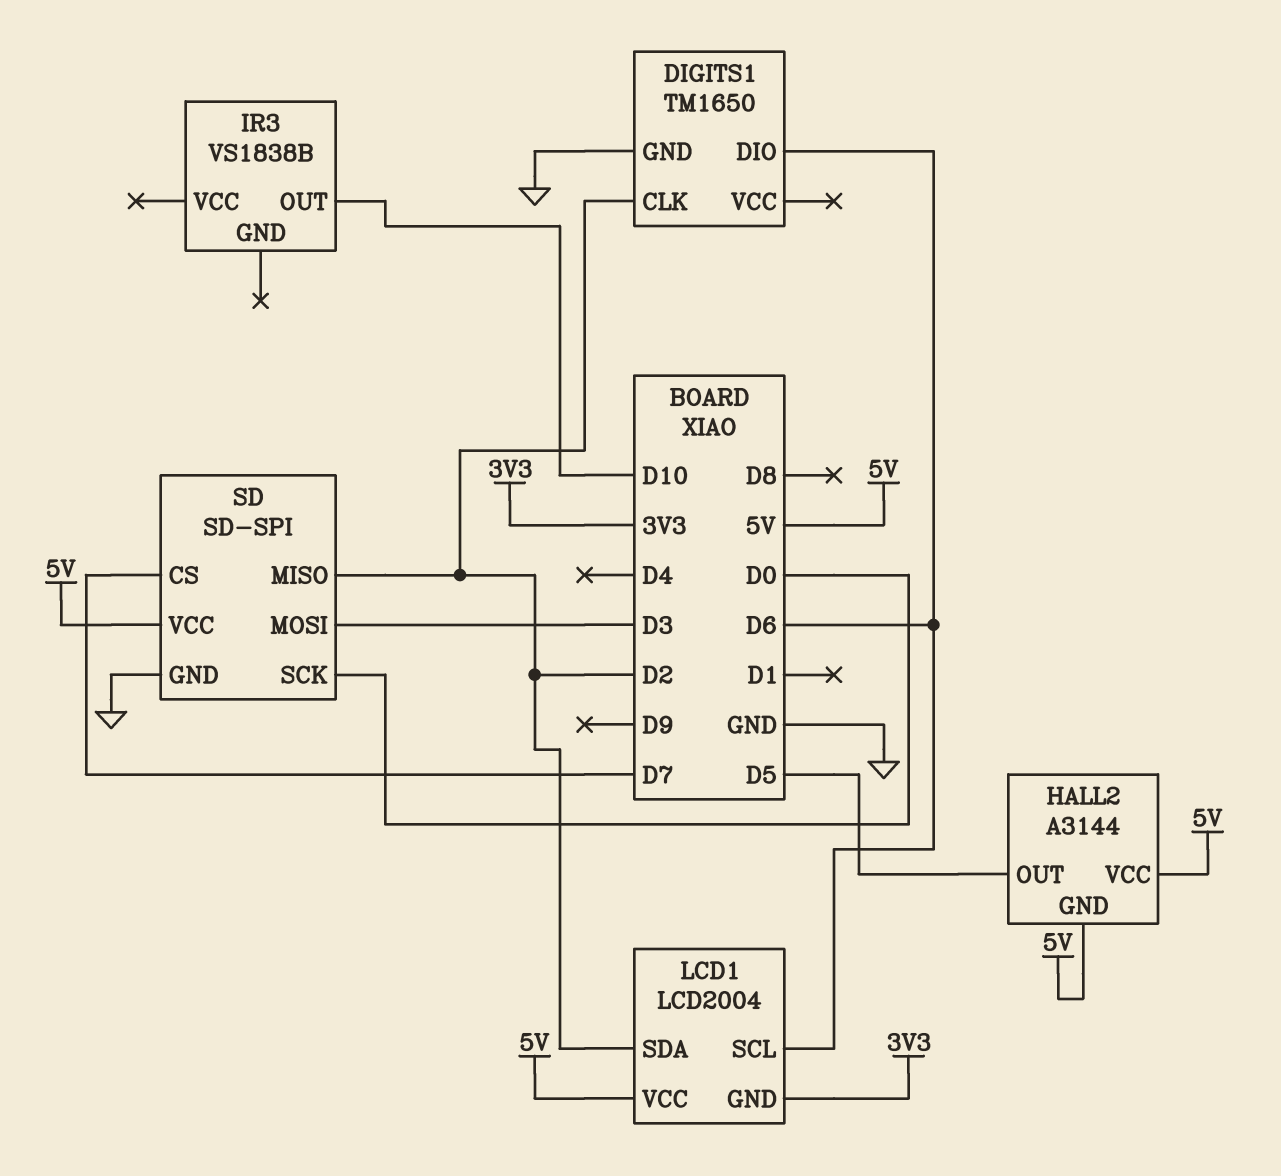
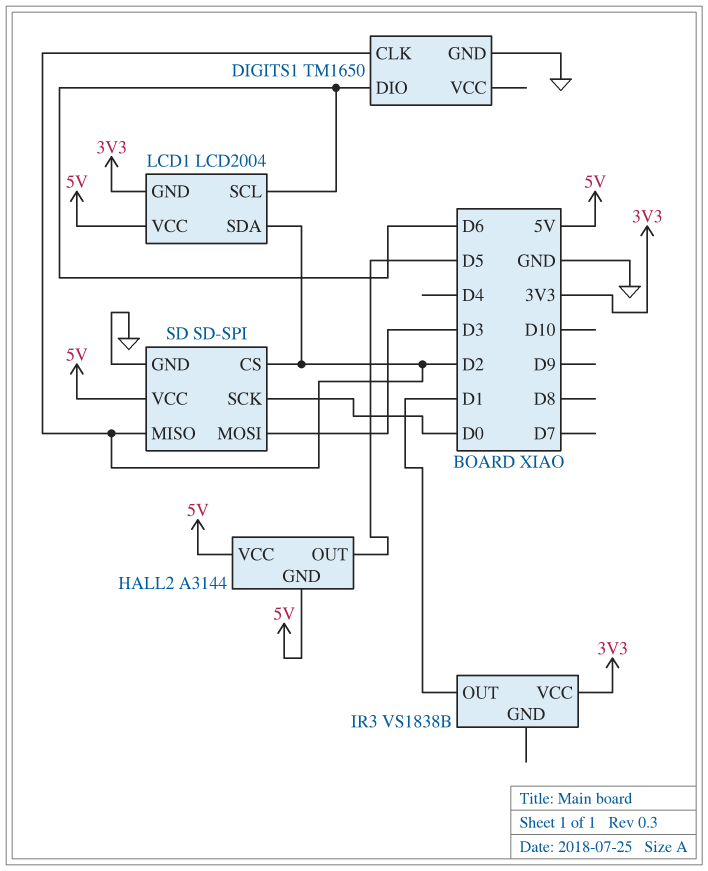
IR3 pin OUT: D10 -> D1
IR3 pin VCC: none -> 3V3
SD pin CS: D7 -> D2

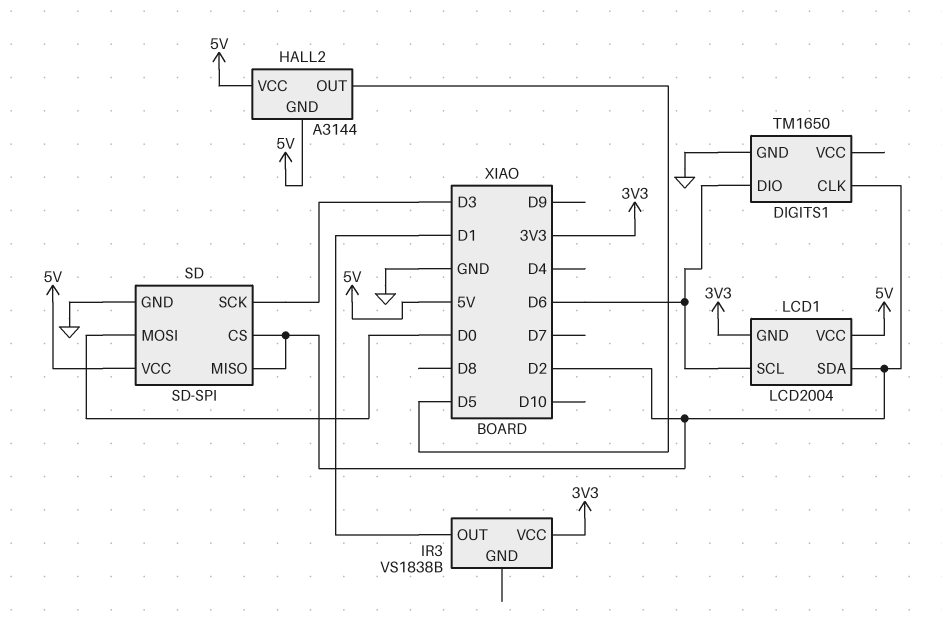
SD pin MOSI: D3 -> D0
SD pin SCK: D0 -> D3

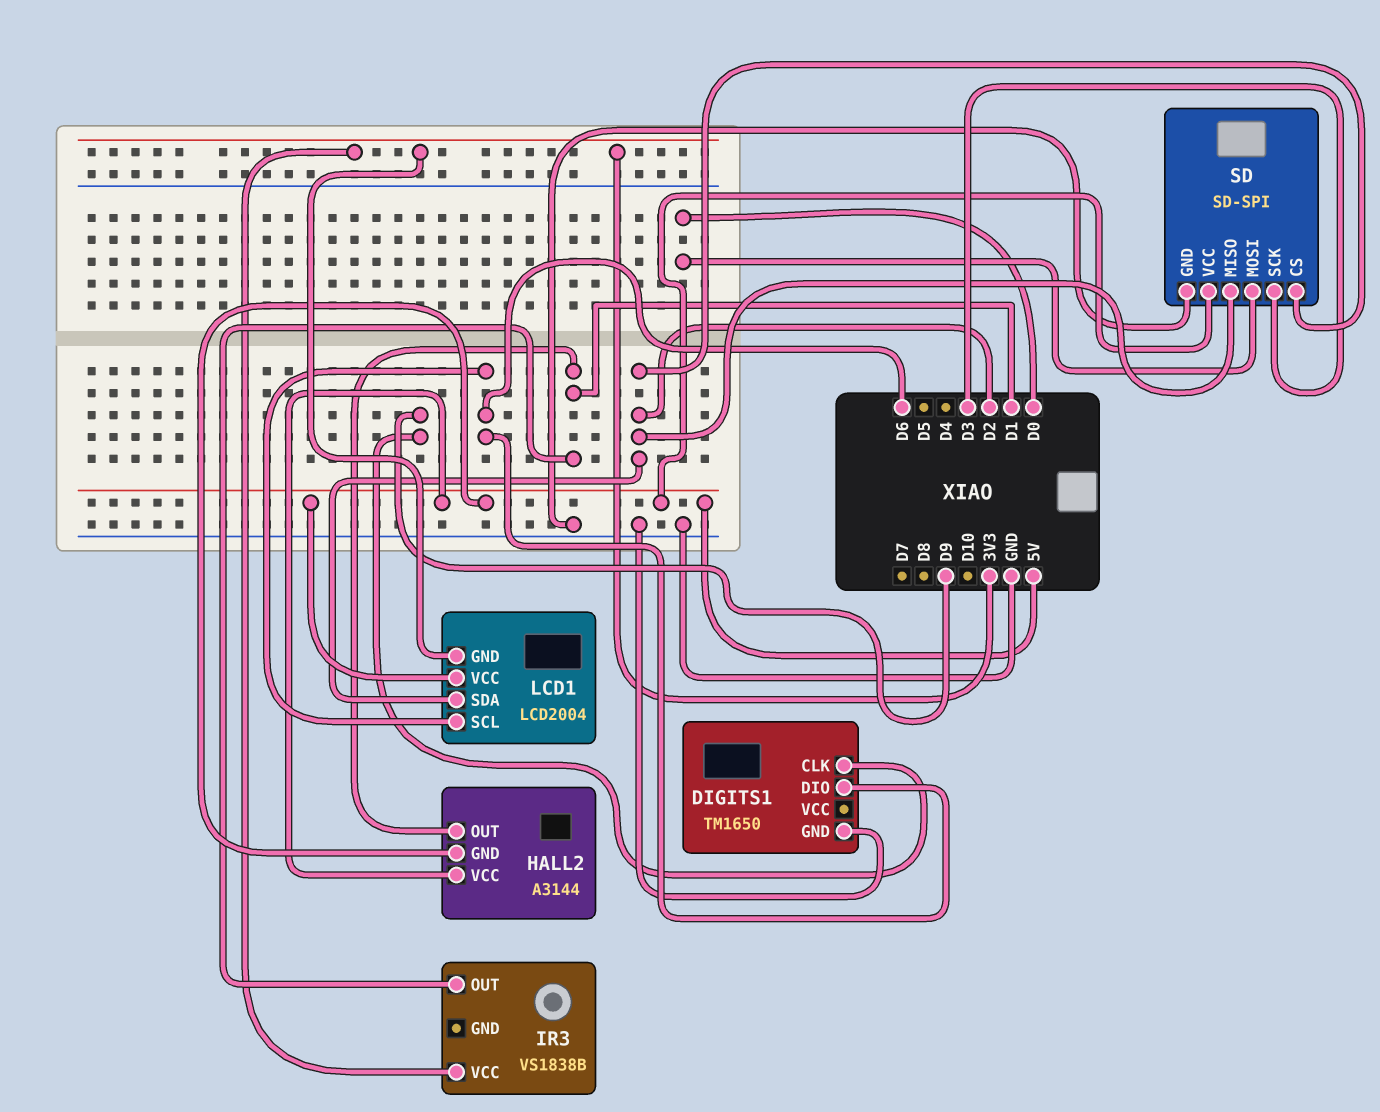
DIGITS1 pin CLK: D2 -> D9
HALL2 pin OUT: D5 -> D1

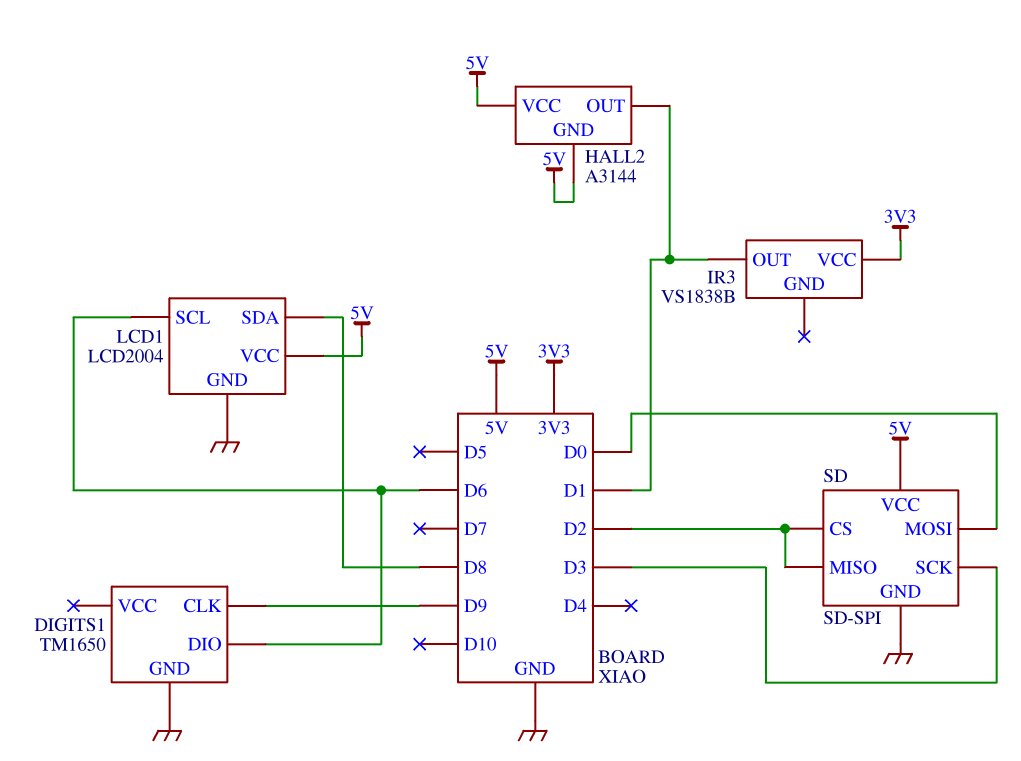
LCD1 pin GND: 3V3 -> GND
LCD1 pin SDA: D2 -> D8

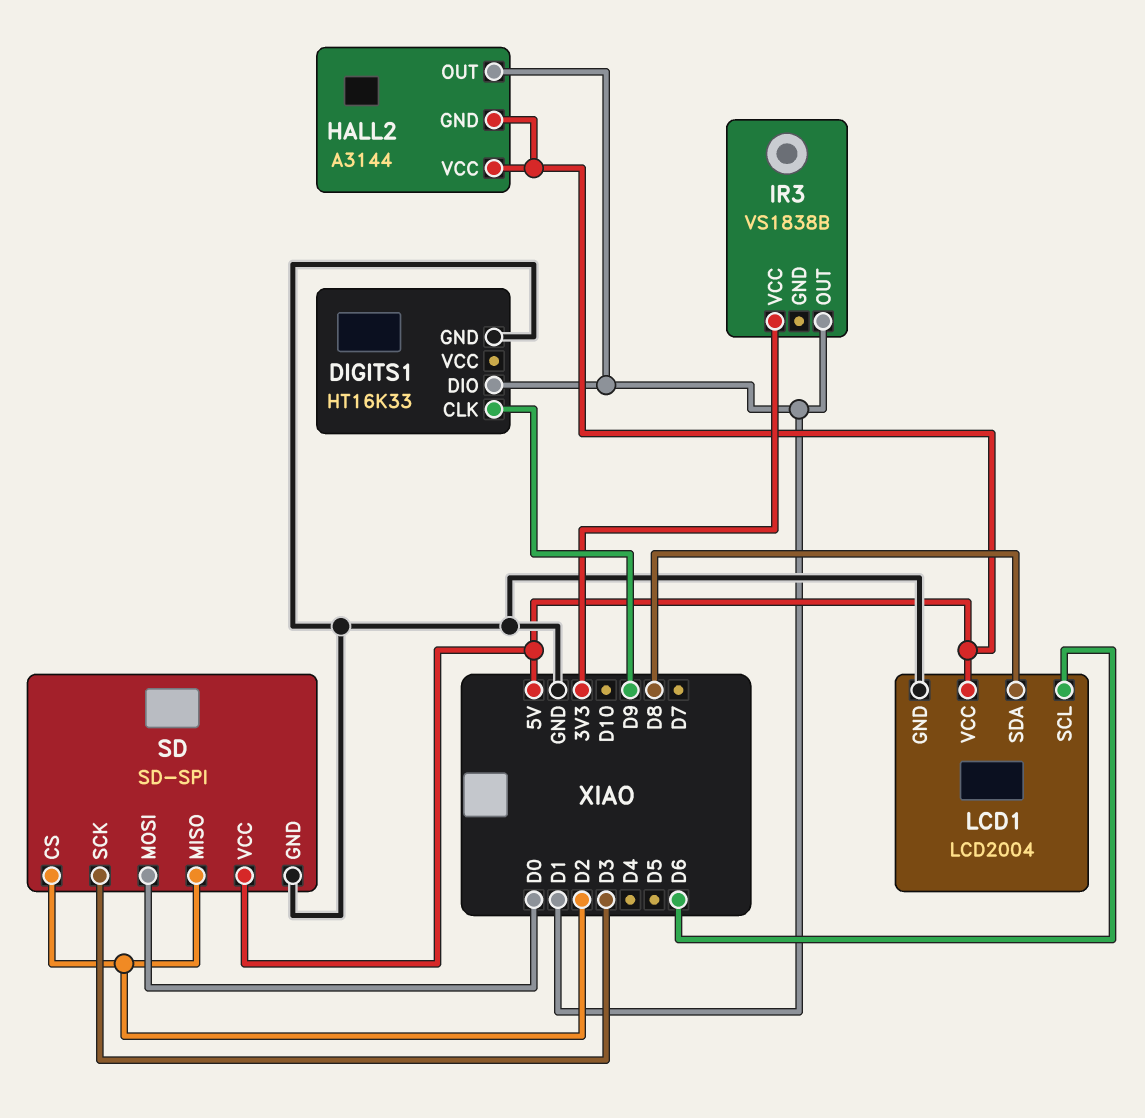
DIGITS1: TM1650 -> HT16K33
DIGITS1 pin DIO: D6 -> D1

